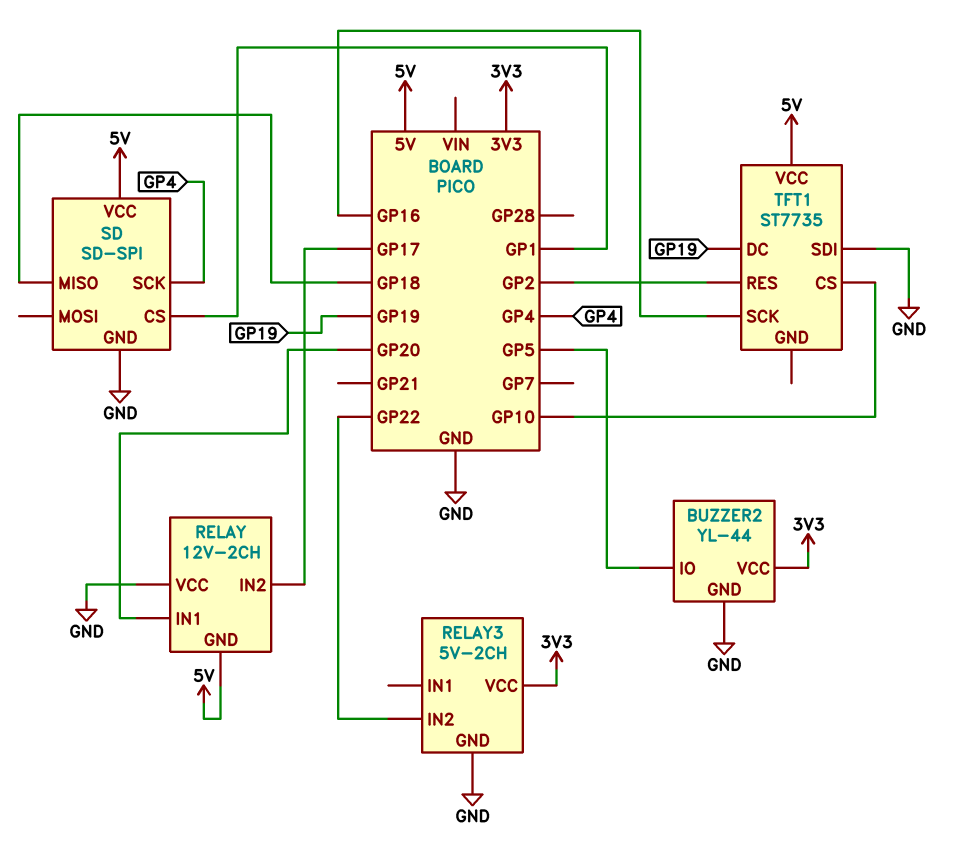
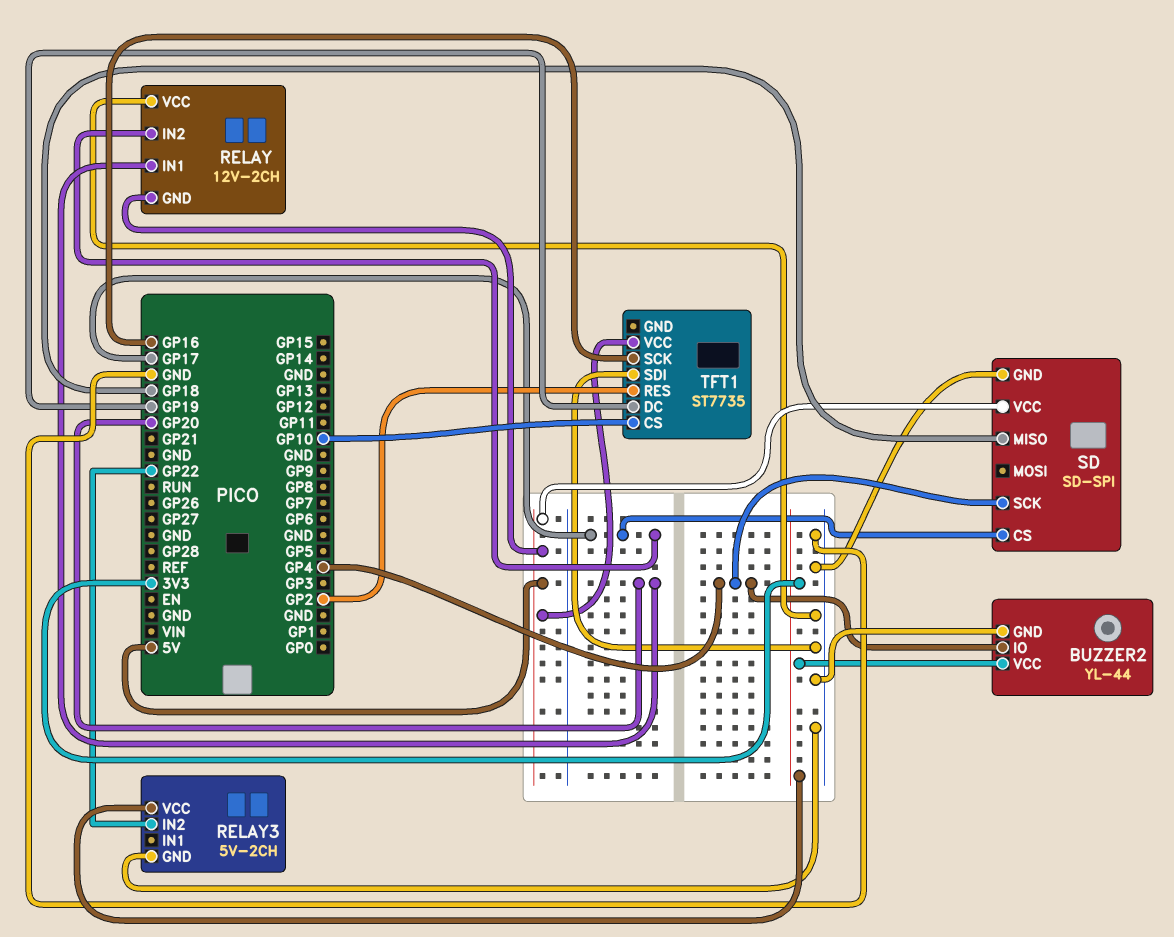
BUZZER2 pin IO: GP5 -> GP4
SD pin CS: GP1 -> GP17

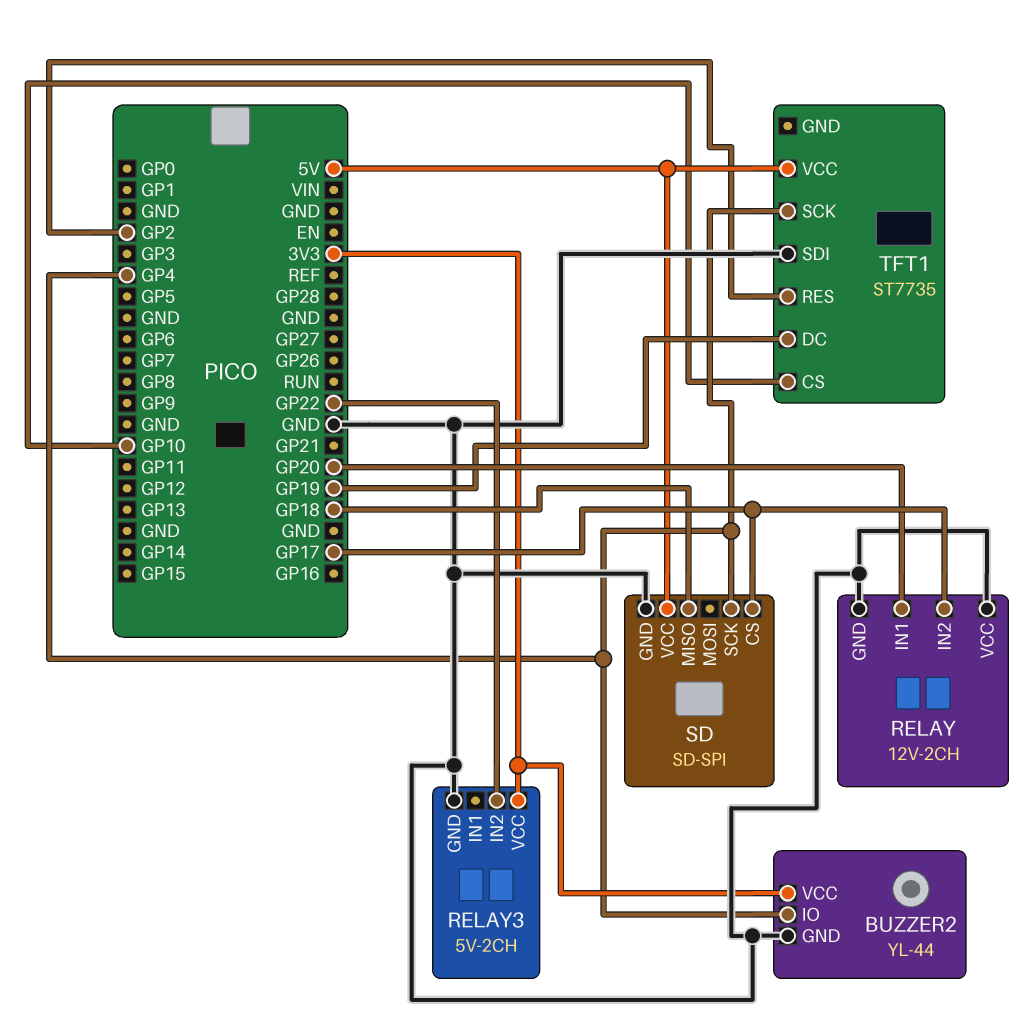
RELAY pin GND: 5V -> GND
TFT1 pin SCK: GP16 -> GP4

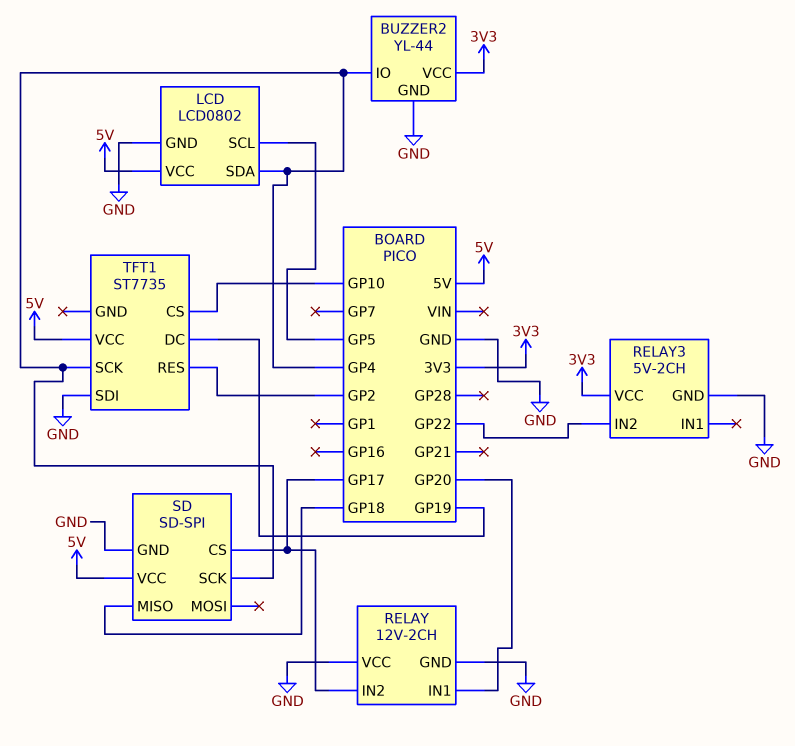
LCD: none -> LCD0802
LCD pin GND: none -> GND
LCD pin SCL: none -> GP5
LCD pin SDA: none -> GP4
LCD pin VCC: none -> 5V

